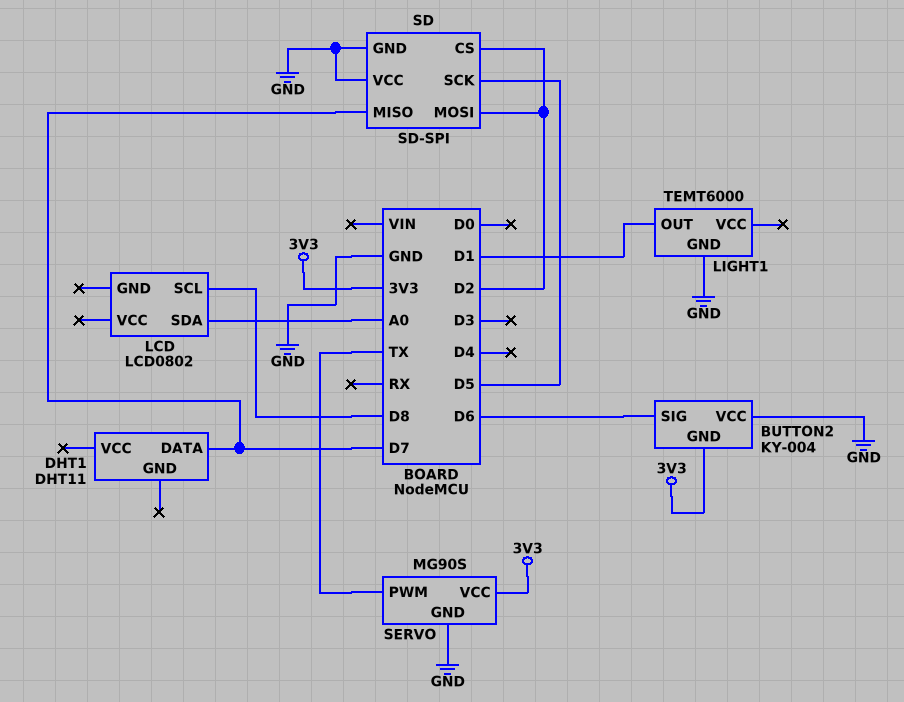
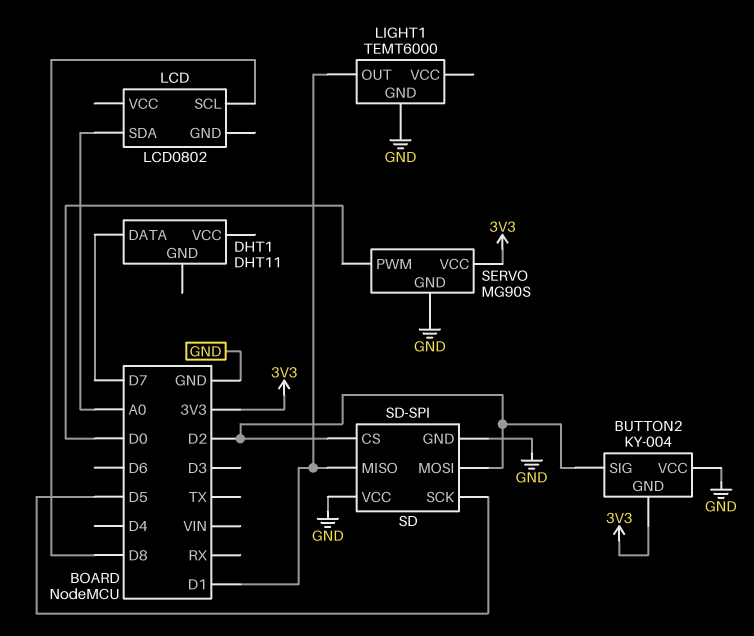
BUTTON2 pin SIG: D6 -> D2
SD pin MISO: D7 -> D1
SERVO pin PWM: TX -> D0

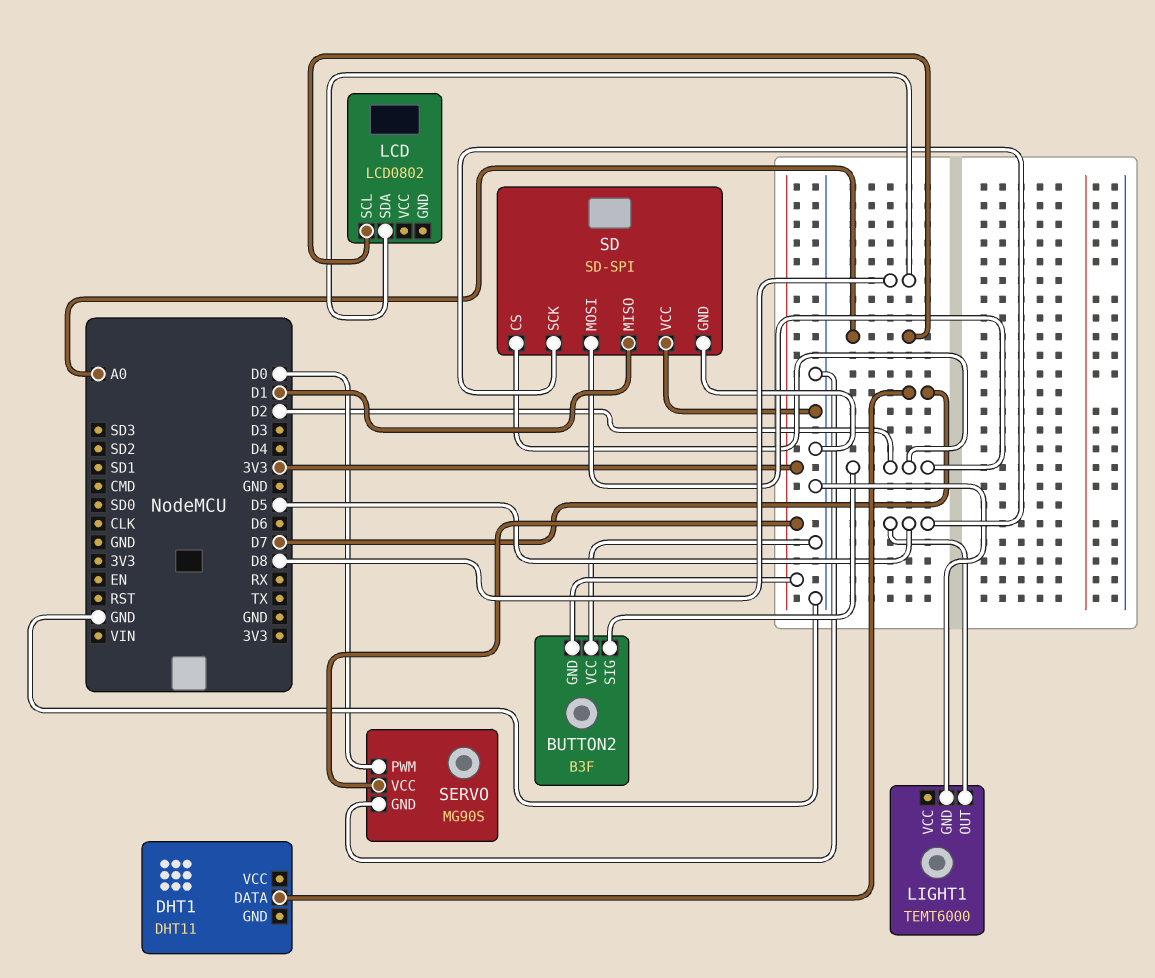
BUTTON2: KY-004 -> B3F
LCD pin SCL: D8 -> A0
LCD pin SDA: A0 -> D8
LIGHT1 pin OUT: D1 -> D5

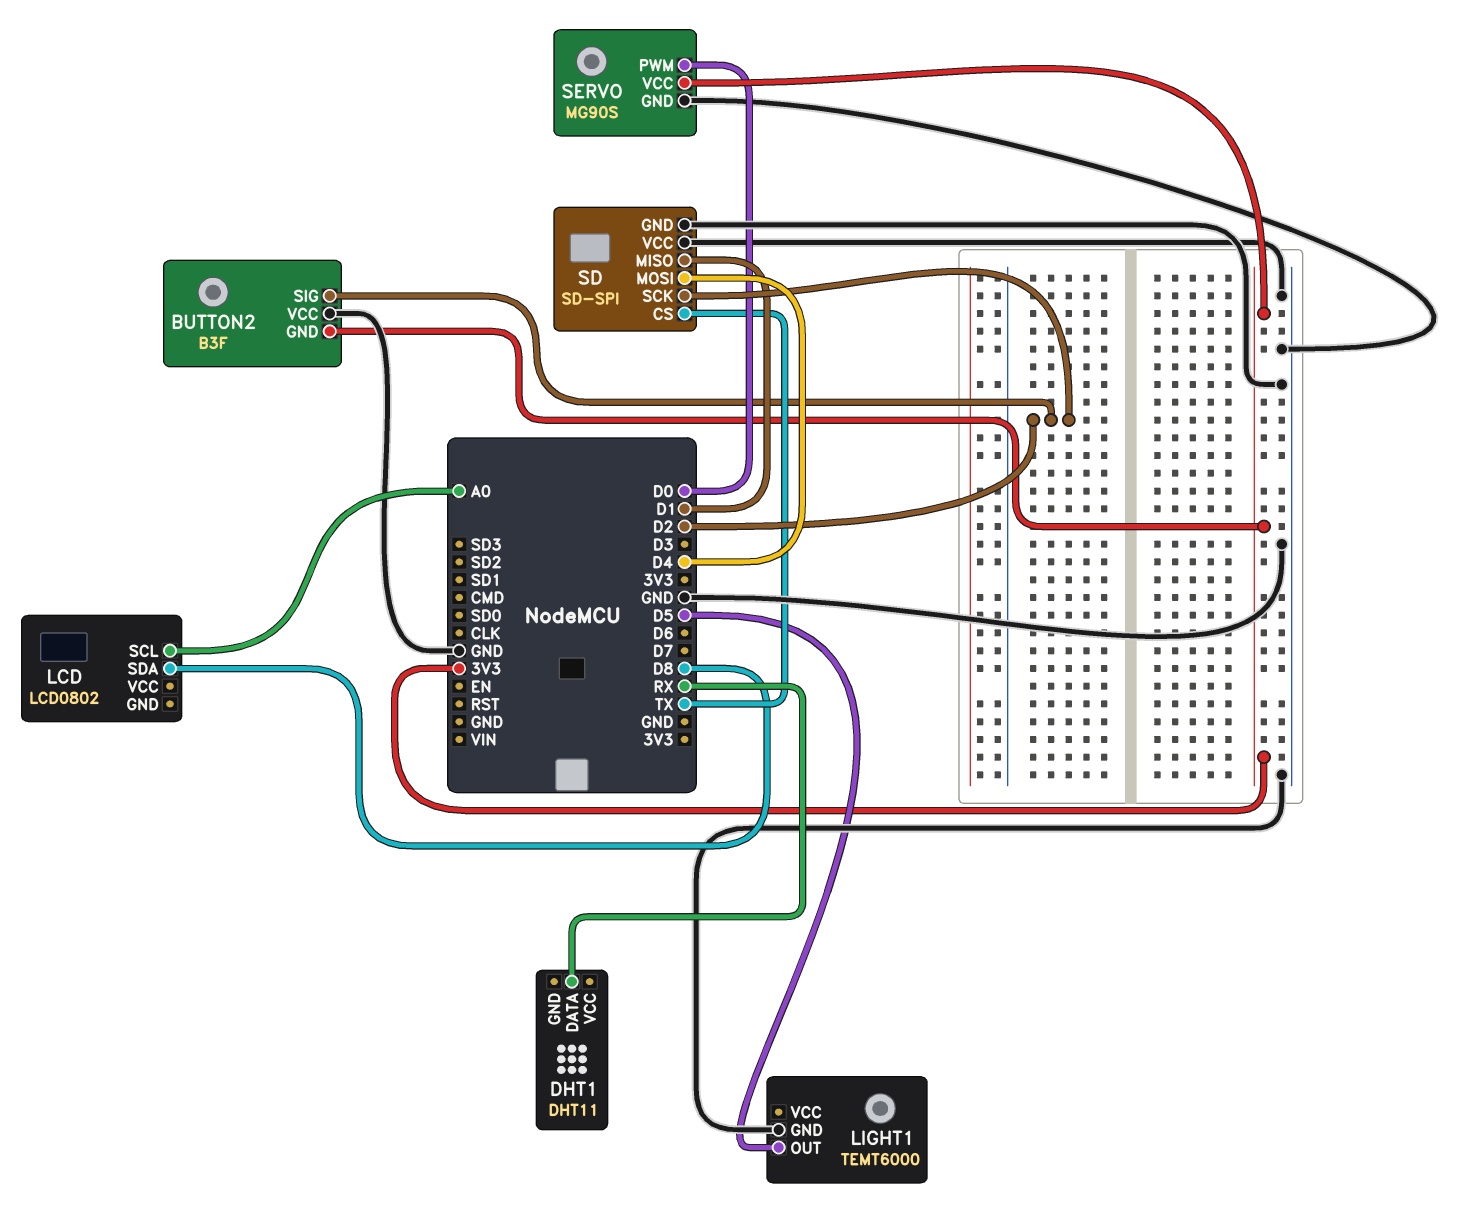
DHT1 pin DATA: D7 -> RX
SD pin CS: D2 -> TX
SD pin MOSI: D2 -> D4
SD pin SCK: D5 -> D2

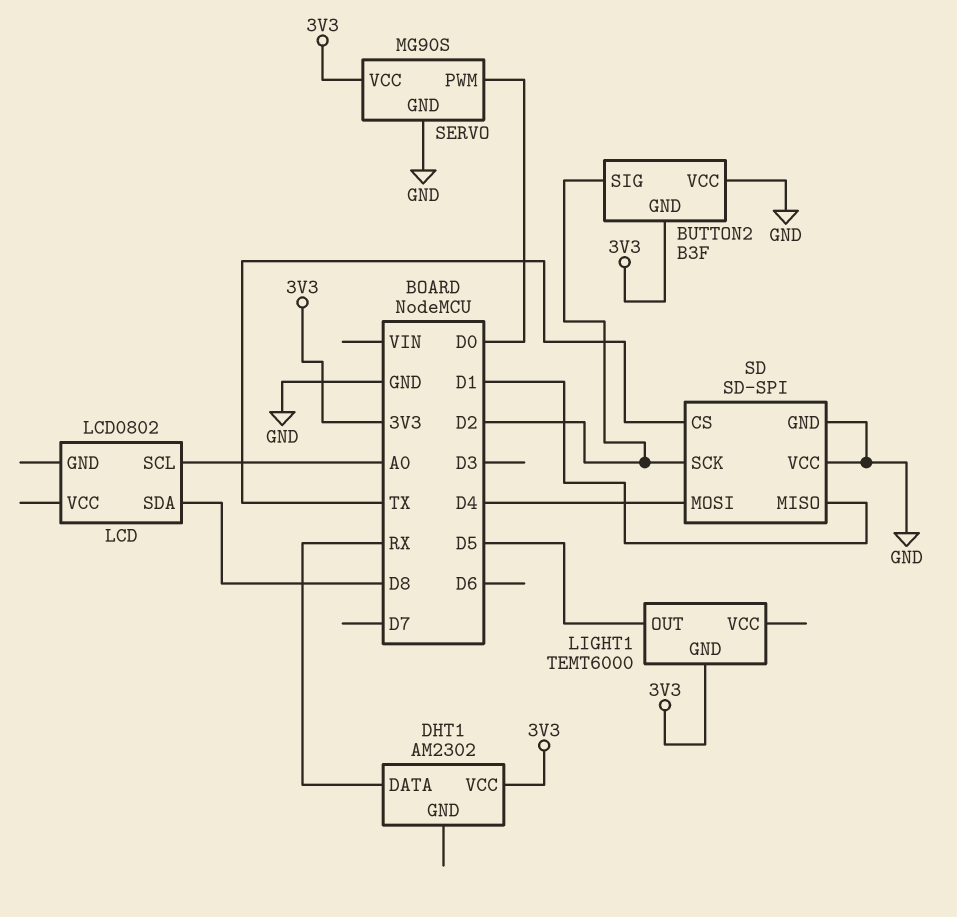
DHT1: DHT11 -> AM2302
DHT1 pin VCC: none -> 3V3
LIGHT1 pin GND: GND -> 3V3

